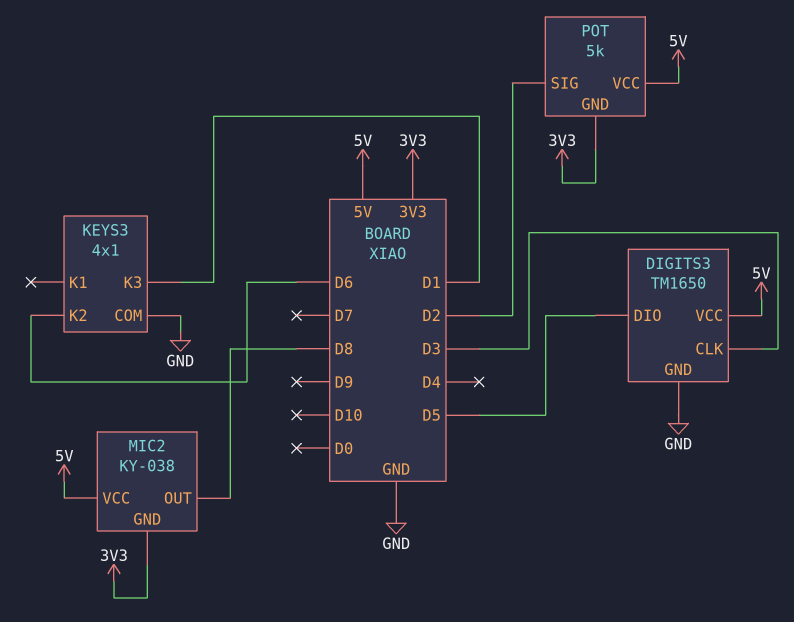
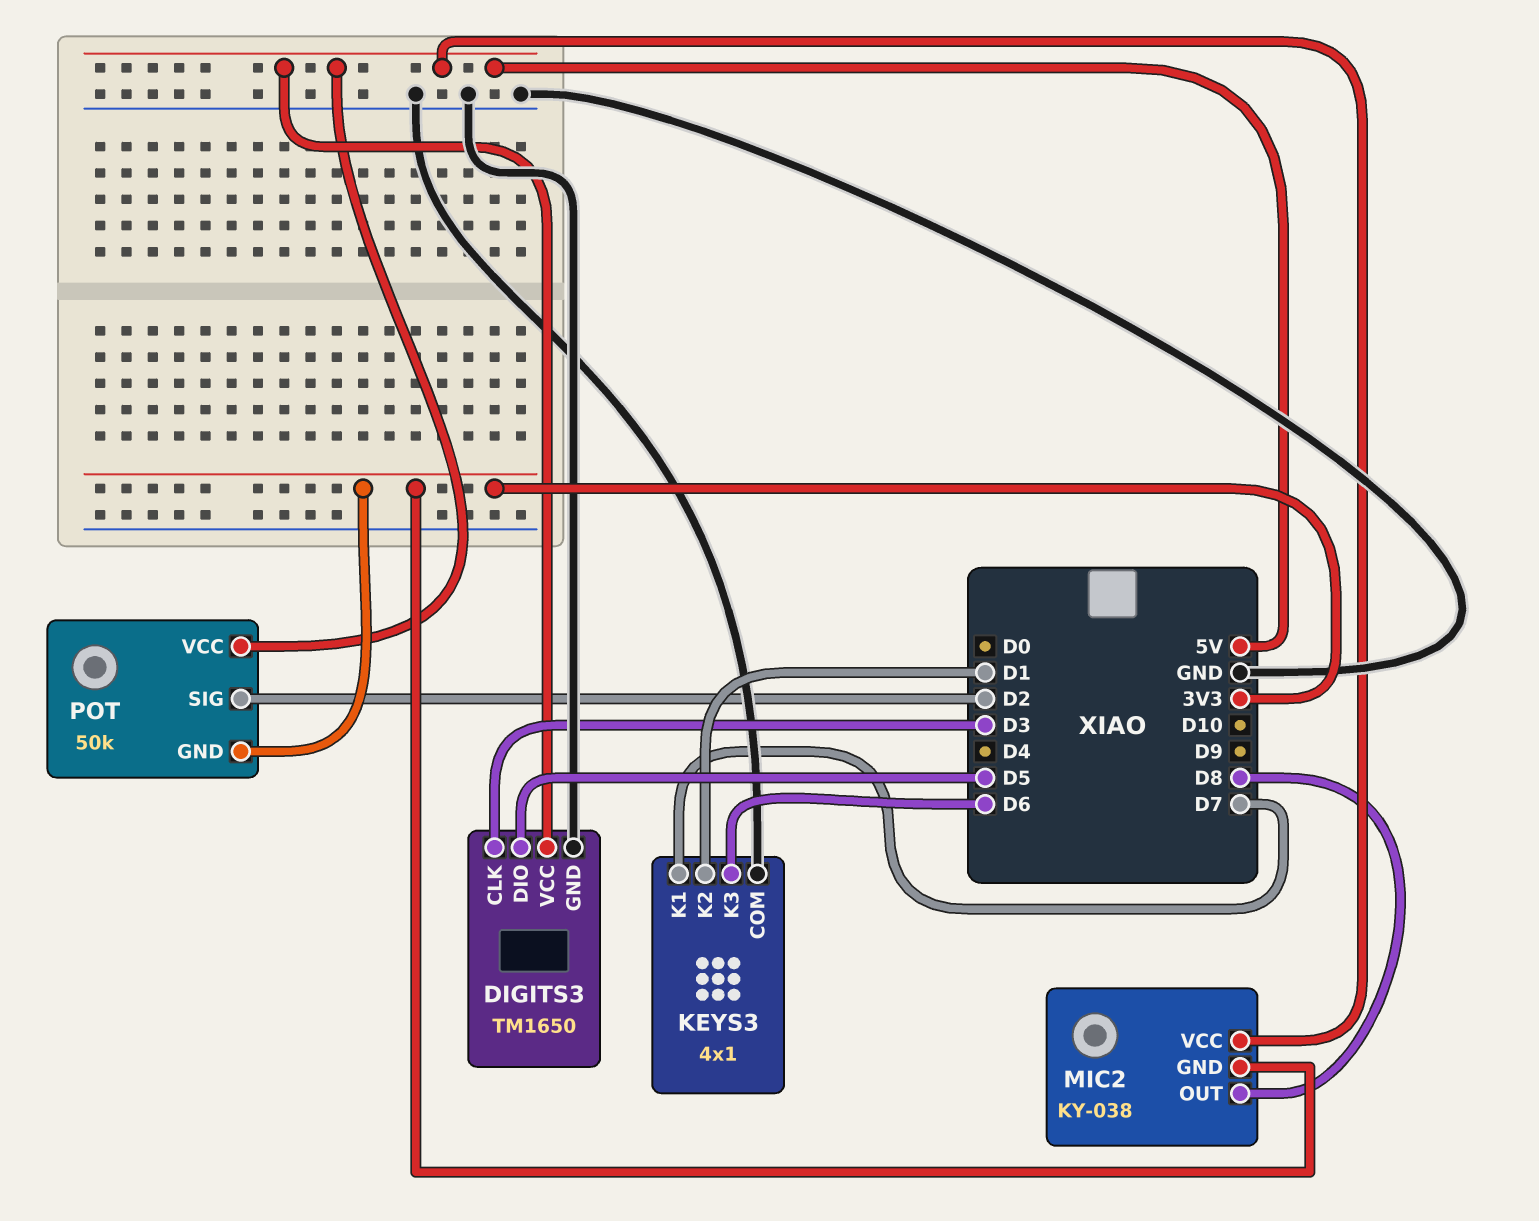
KEYS3 pin K1: none -> D7
KEYS3 pin K2: D6 -> D1
KEYS3 pin K3: D1 -> D6
POT: 5k -> 50k

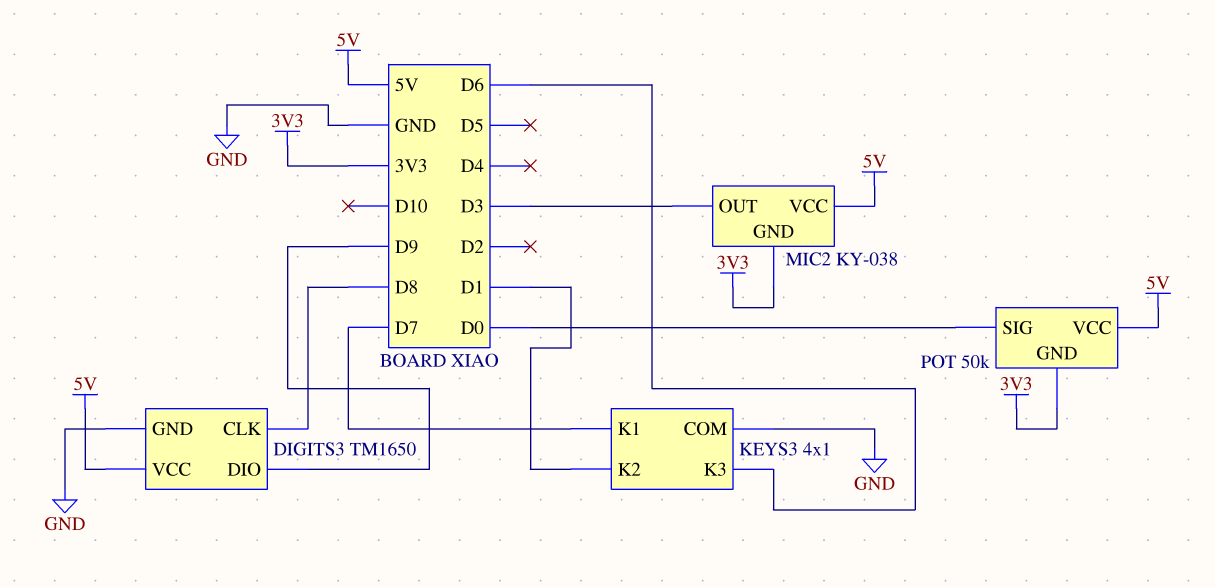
DIGITS3 pin CLK: D3 -> D8
DIGITS3 pin DIO: D5 -> D9
MIC2 pin OUT: D8 -> D3
POT pin SIG: D2 -> D0

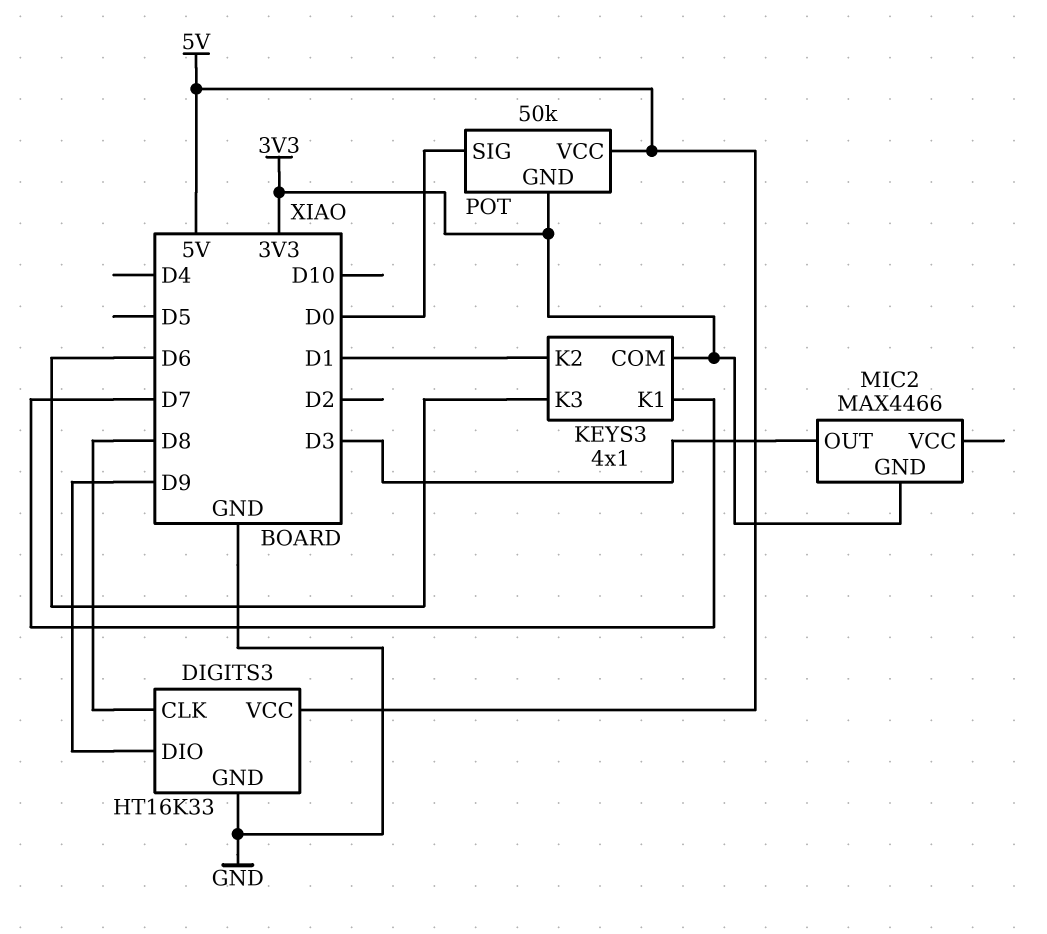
DIGITS3: TM1650 -> HT16K33
KEYS3 pin COM: GND -> 3V3
MIC2: KY-038 -> MAX4466
MIC2 pin VCC: 5V -> none

